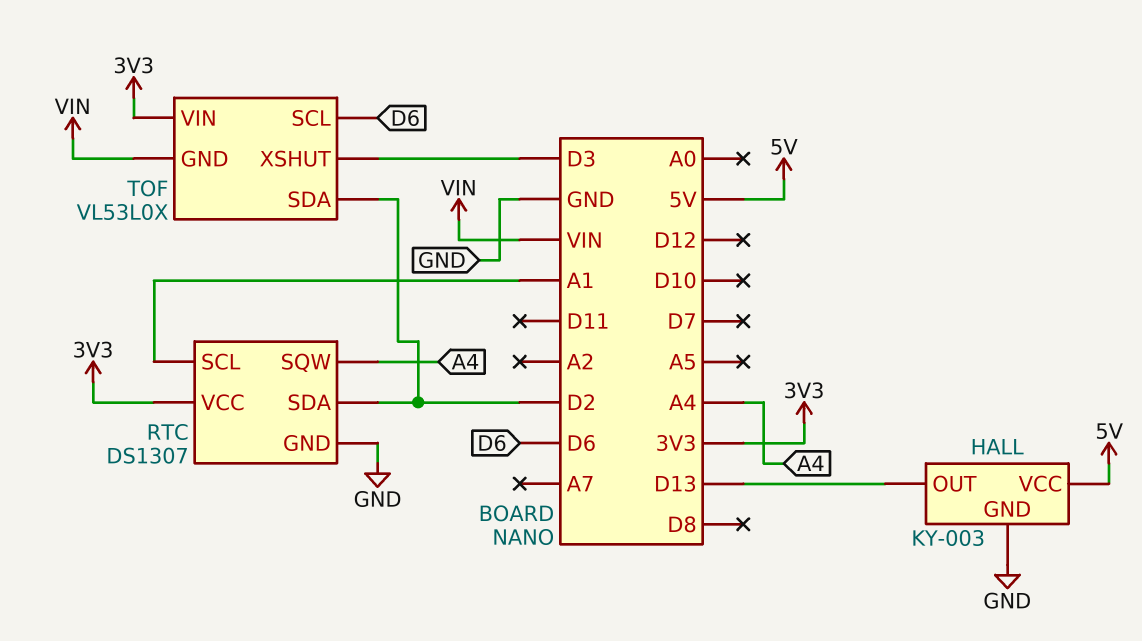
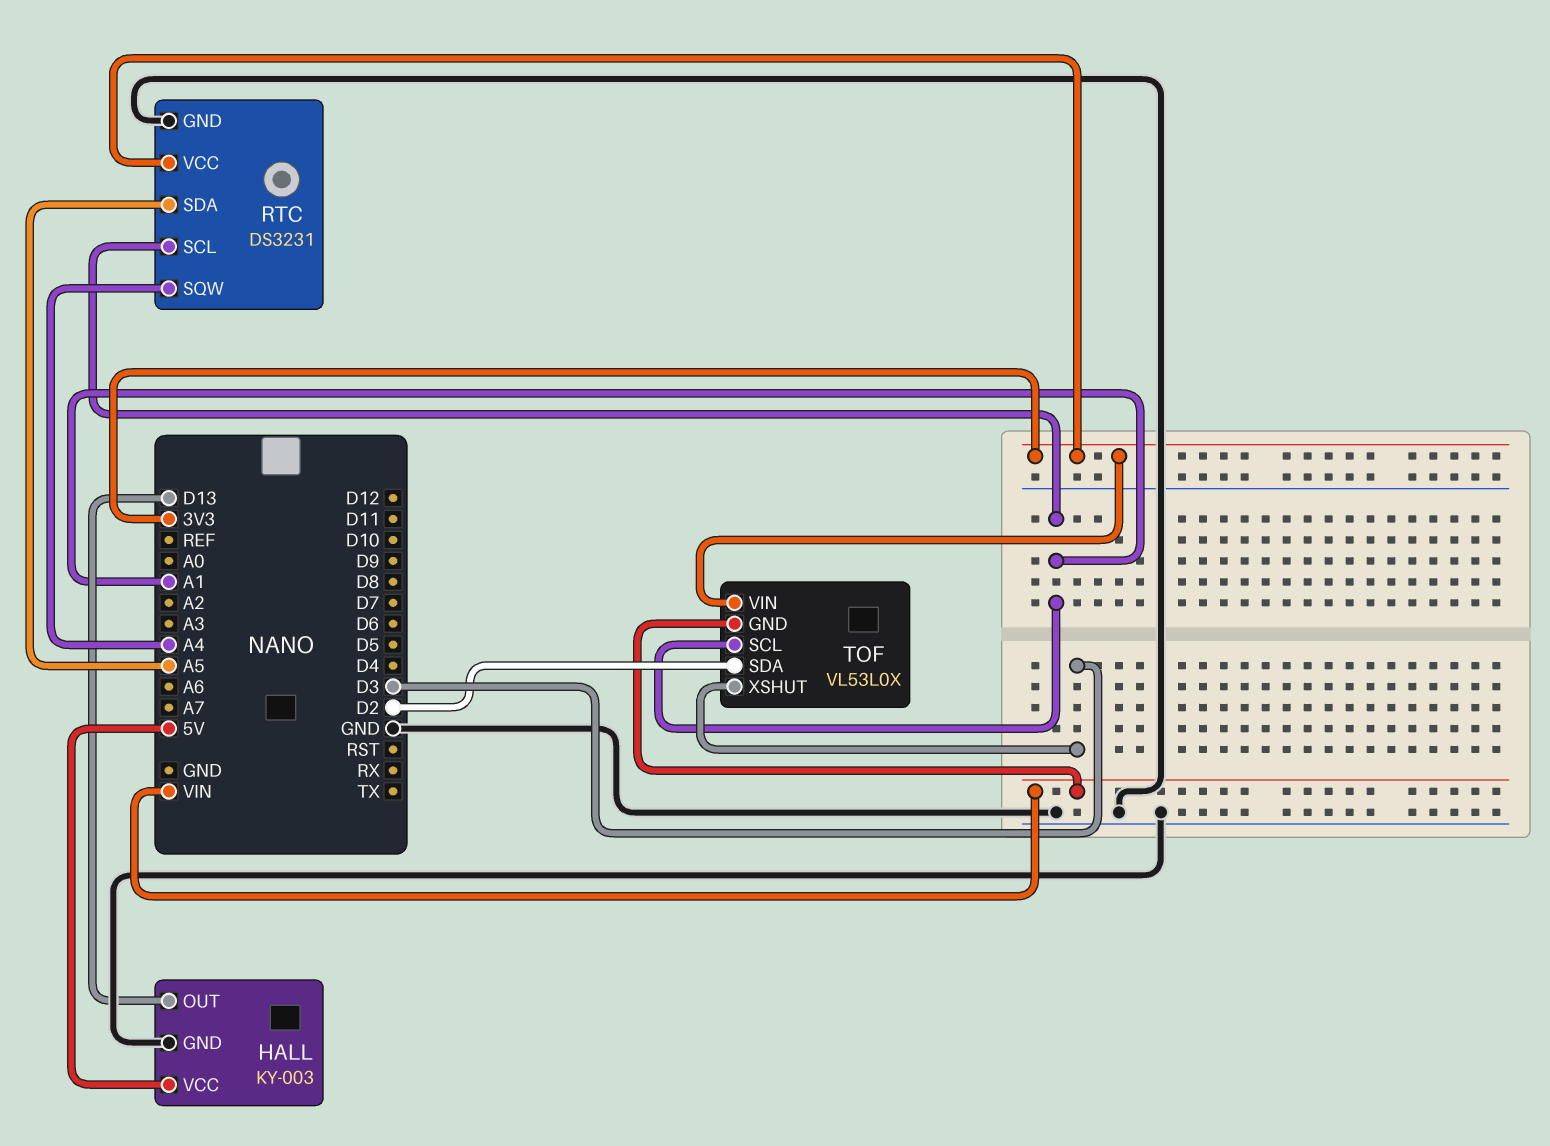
RTC: DS1307 -> DS3231
RTC pin SDA: D2 -> A5
TOF pin SCL: D6 -> A1

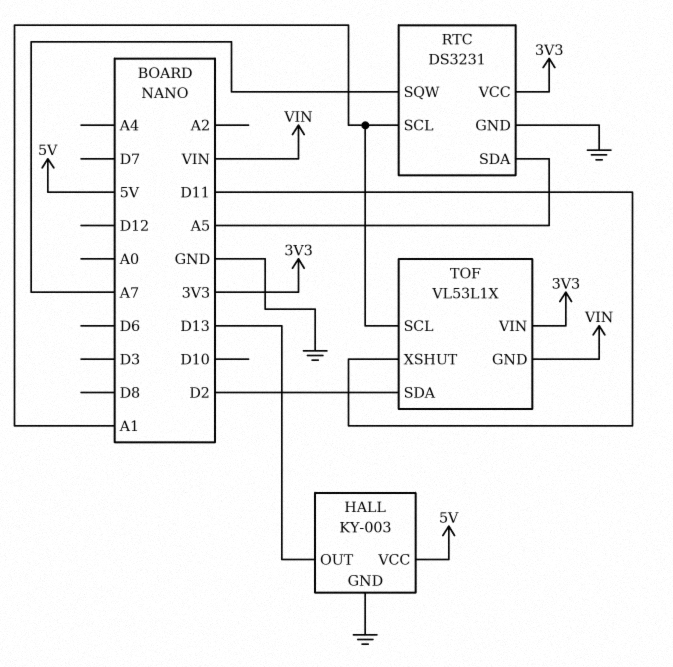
RTC pin SQW: A4 -> A7
TOF: VL53L0X -> VL53L1X
TOF pin XSHUT: D3 -> D11

